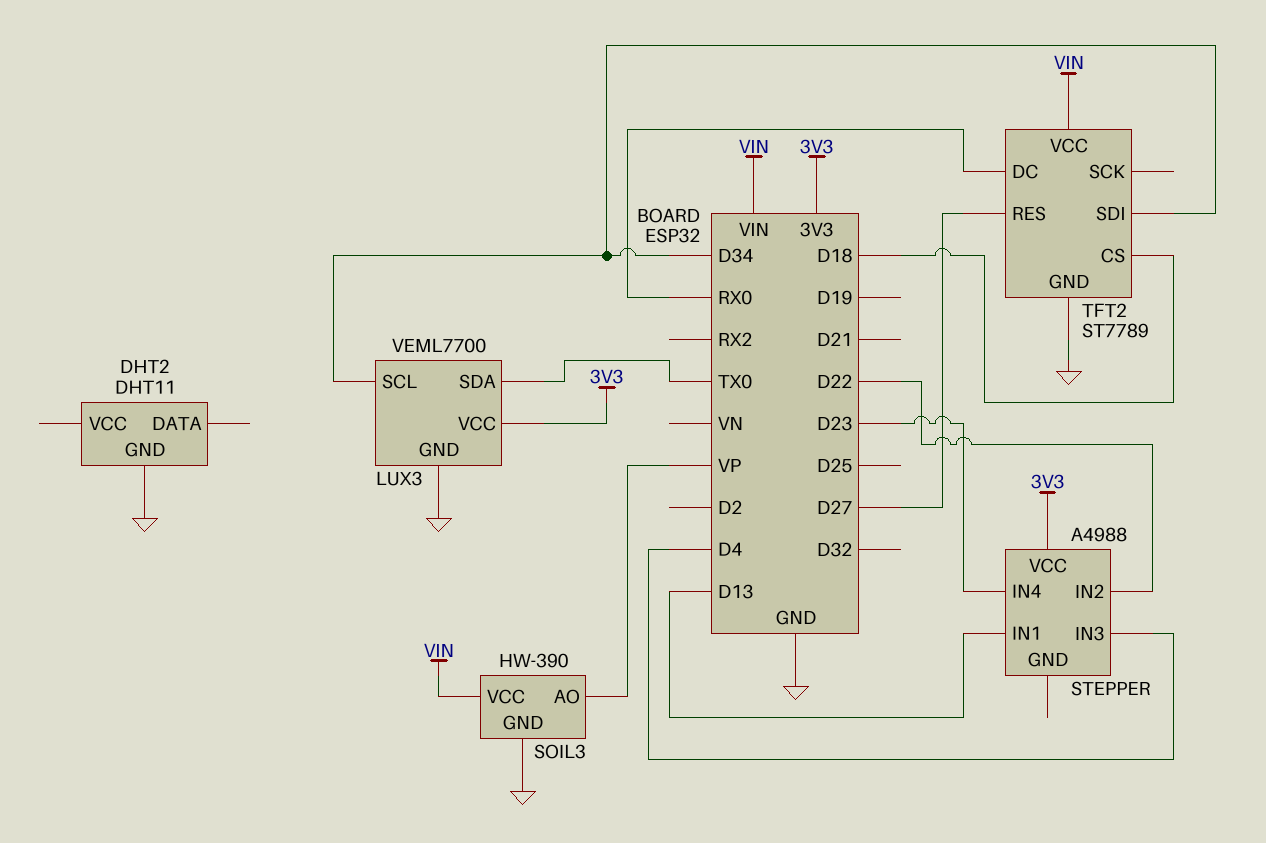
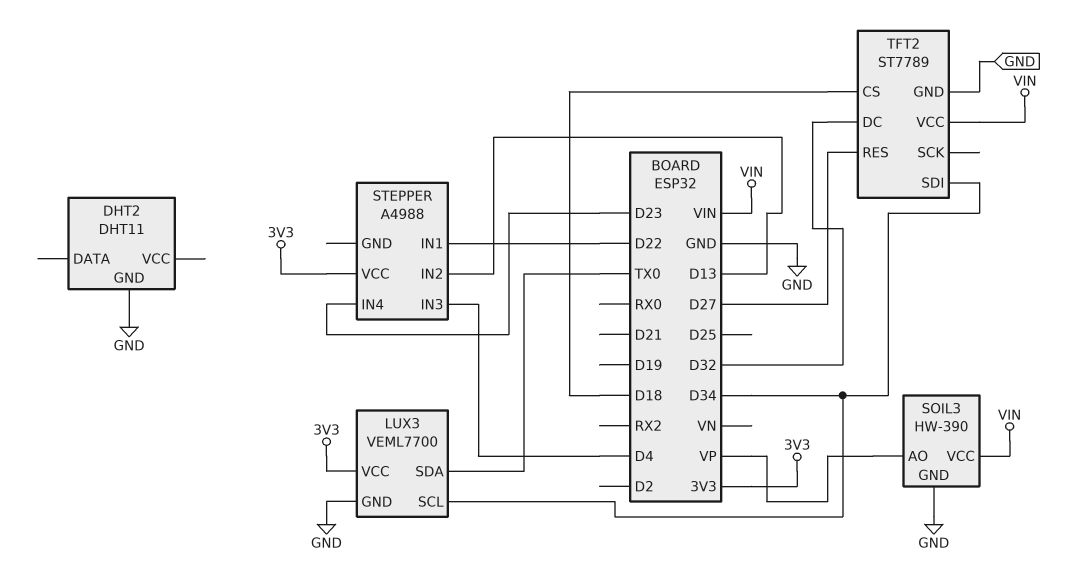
STEPPER pin IN1: D13 -> D22
STEPPER pin IN2: D22 -> D13
TFT2 pin DC: RX0 -> D32

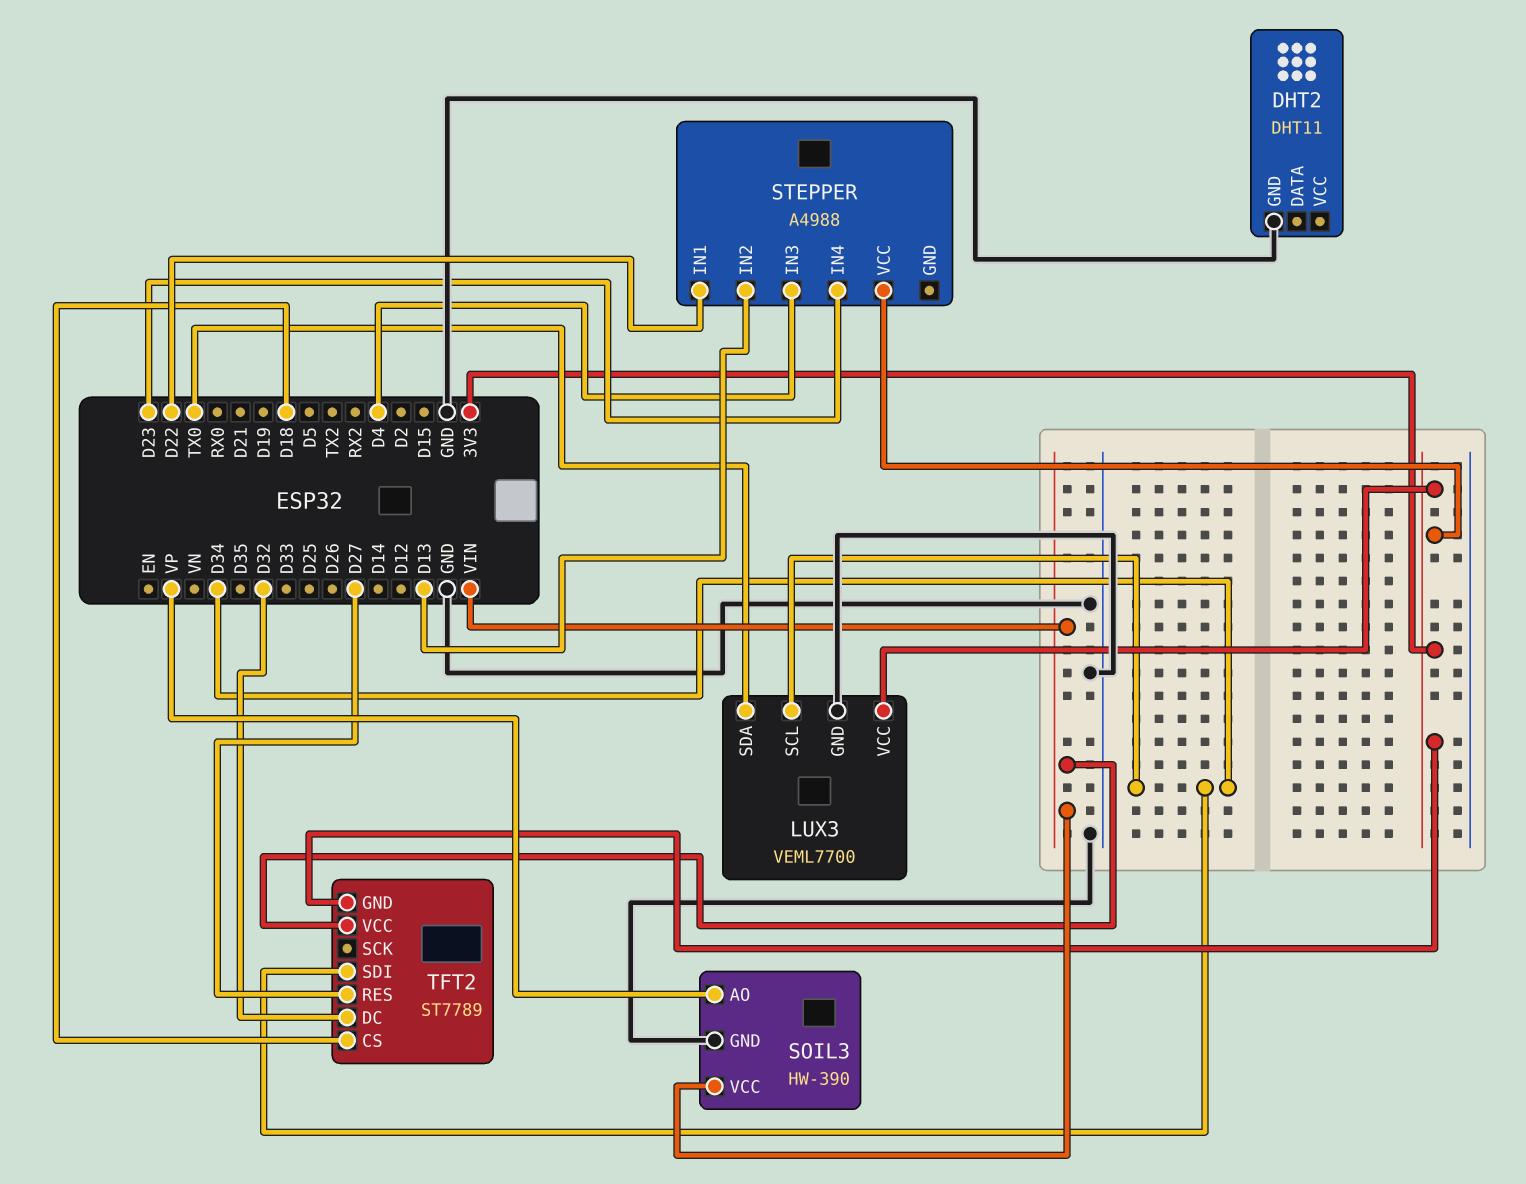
TFT2 pin GND: GND -> 3V3

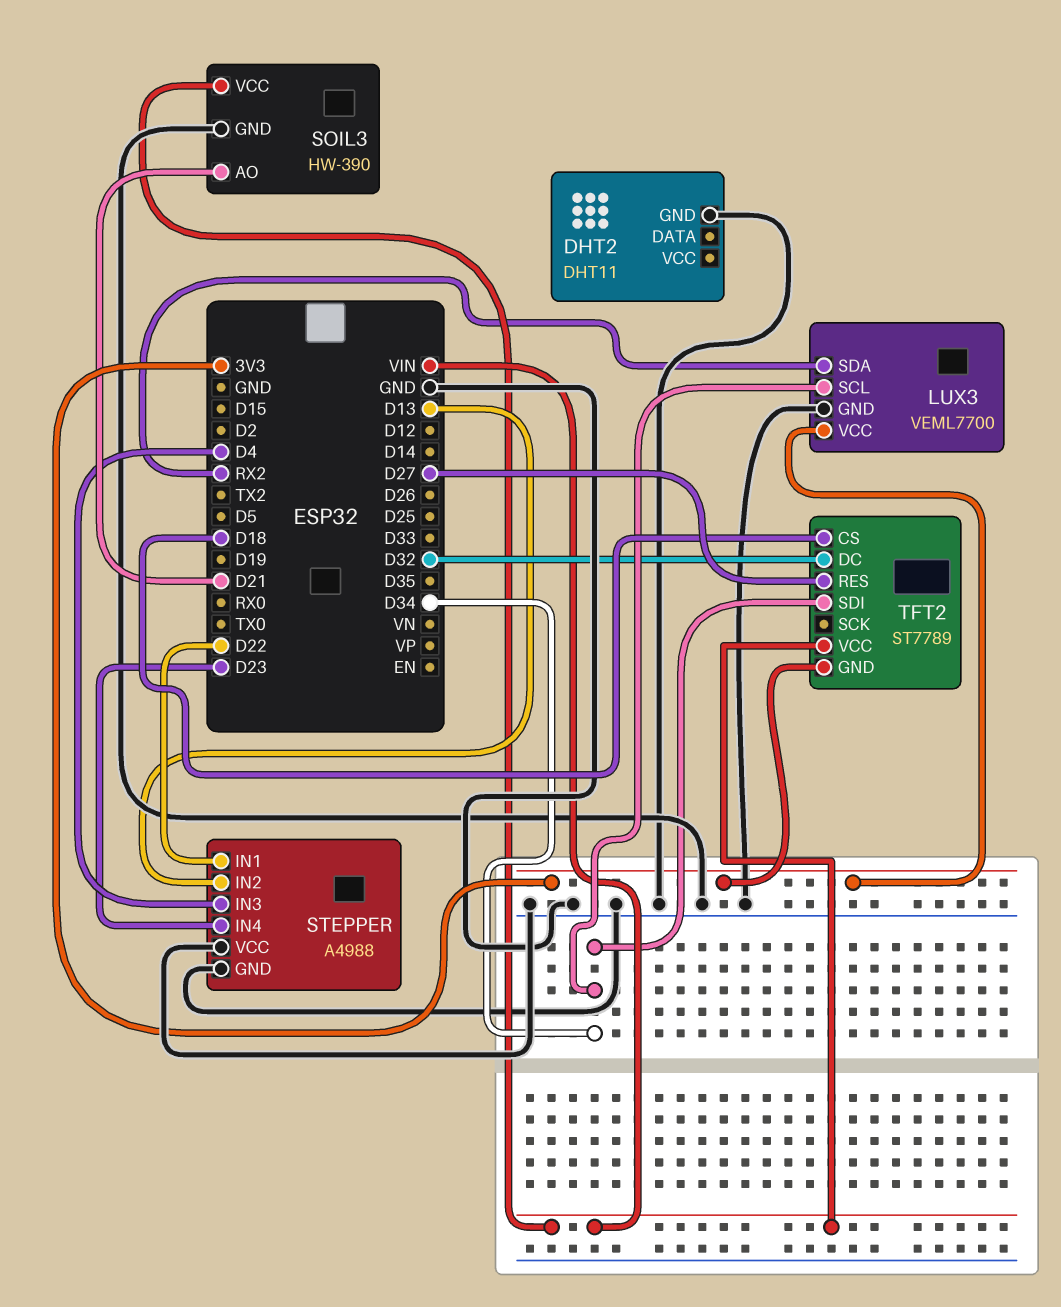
LUX3 pin SDA: TX0 -> RX2
SOIL3 pin AO: VP -> D21
STEPPER pin GND: none -> GND
STEPPER pin VCC: 3V3 -> GND

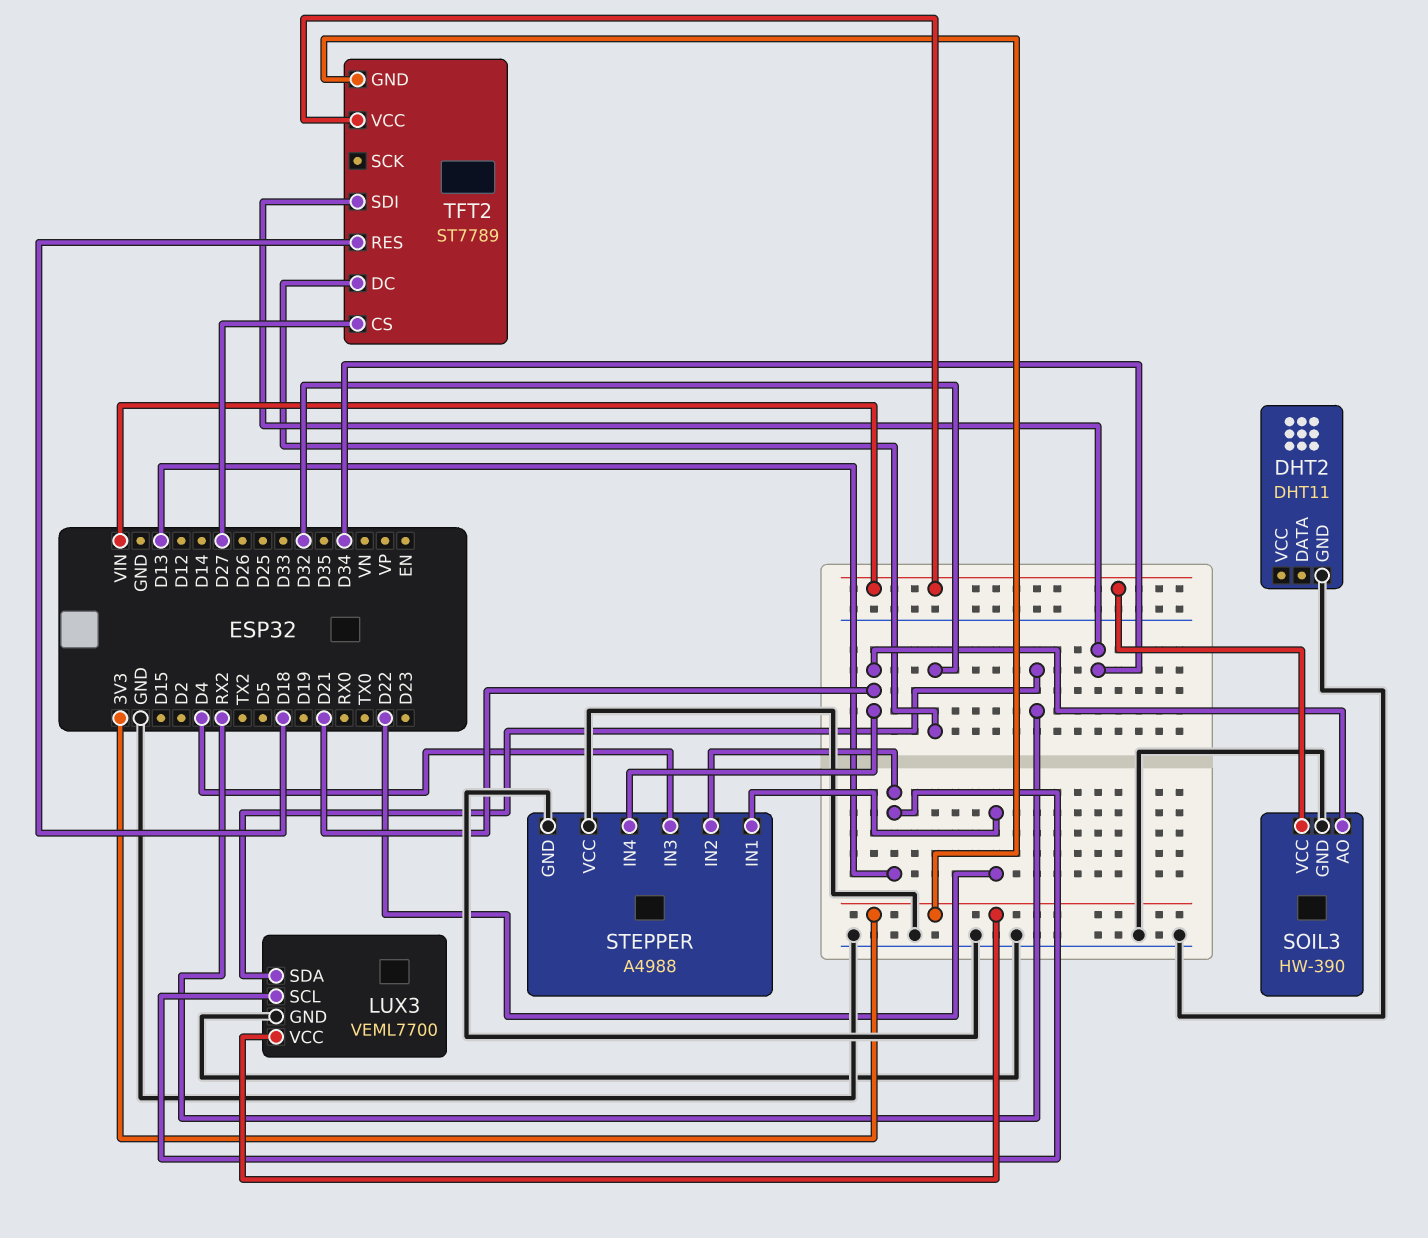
LUX3 pin SCL: D34 -> D13
STEPPER pin IN4: D23 -> D21
TFT2 pin CS: D18 -> D27
TFT2 pin RES: D27 -> D18

